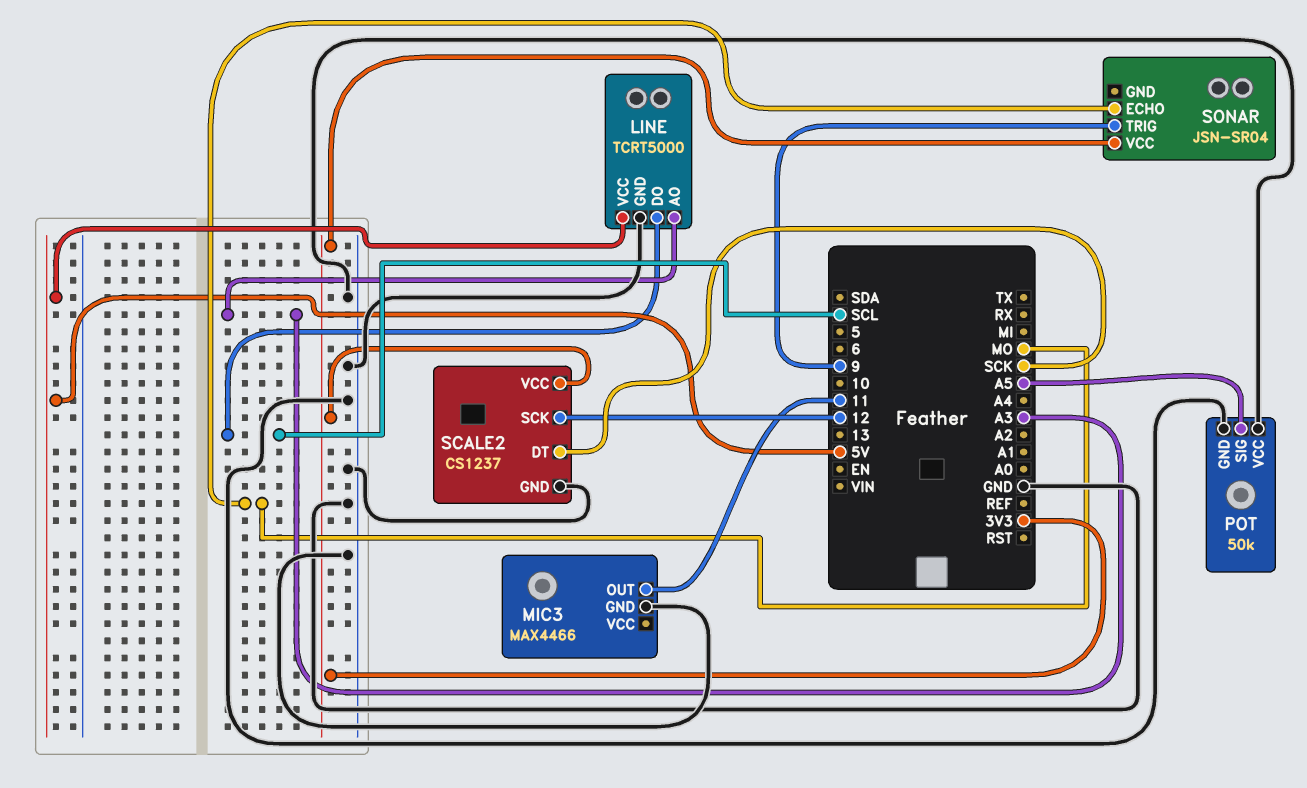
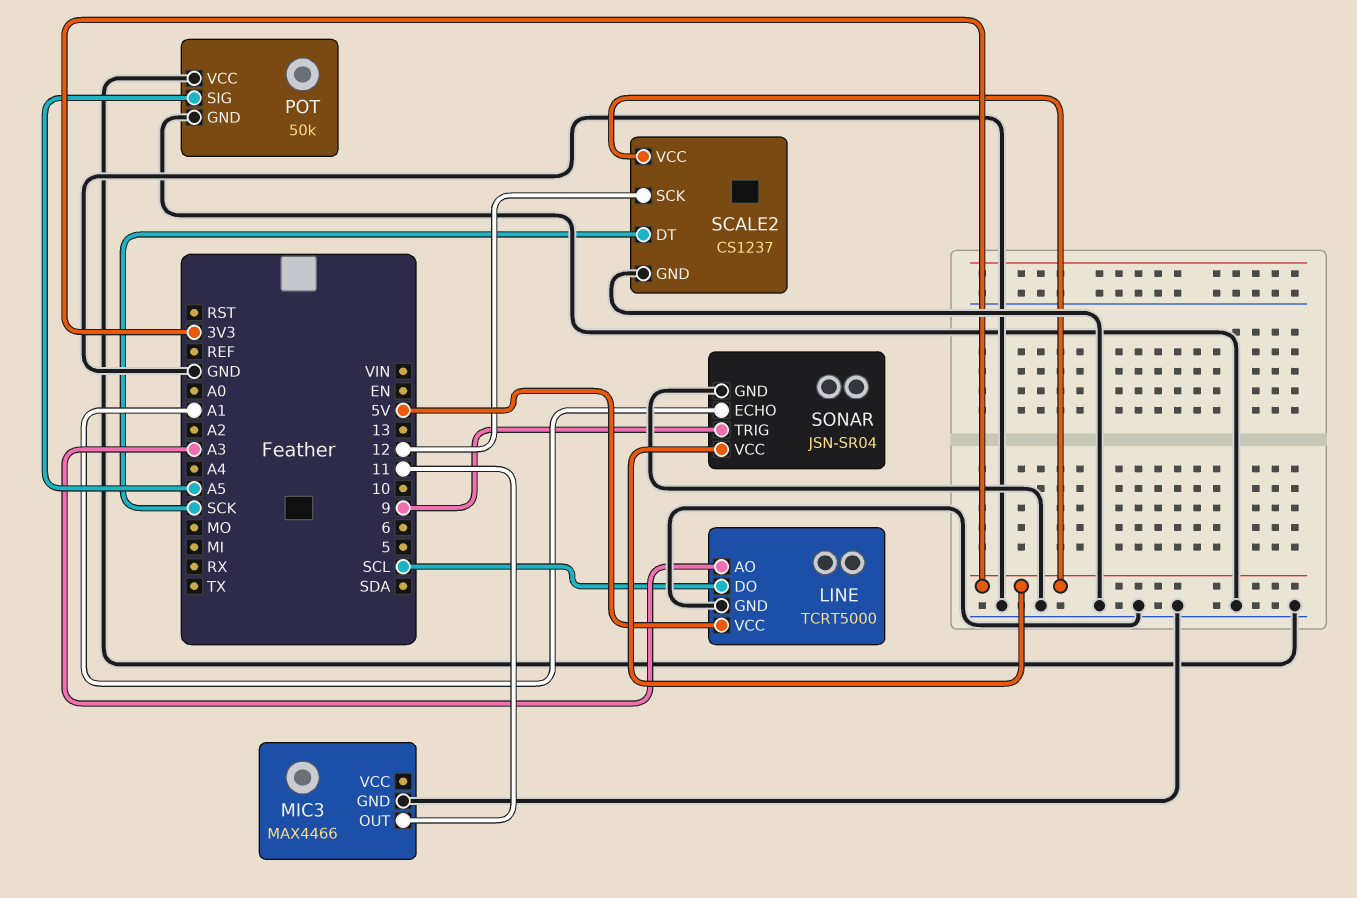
SONAR pin ECHO: MO -> A1
SONAR pin GND: none -> GND

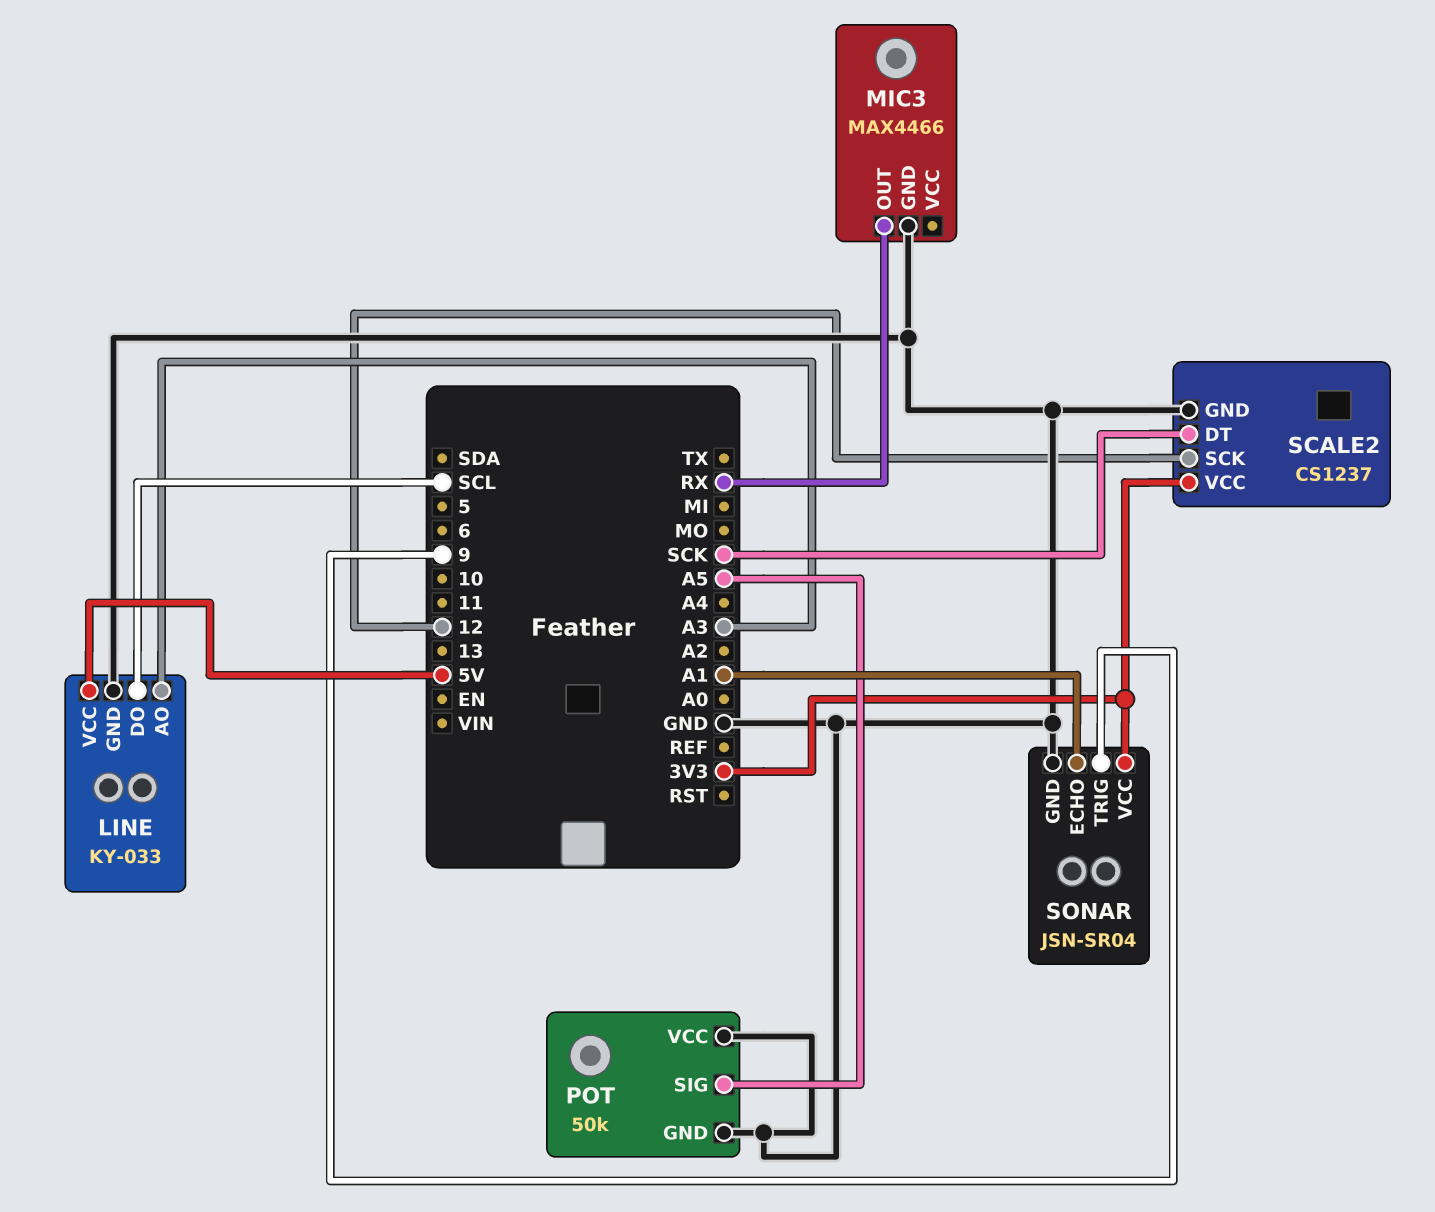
LINE: TCRT5000 -> KY-033
MIC3 pin OUT: 11 -> RX

